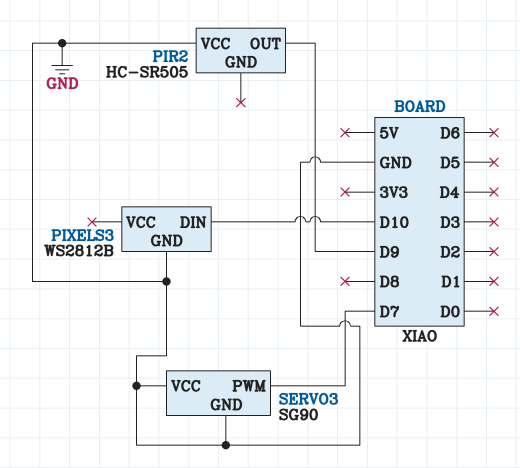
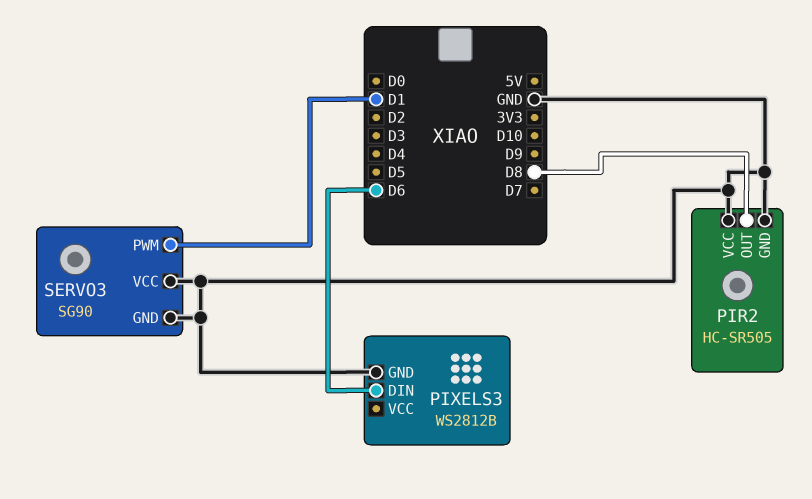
PIR2 pin GND: none -> GND
PIR2 pin OUT: D9 -> D8
PIXELS3 pin DIN: D10 -> D6
SERVO3 pin PWM: D7 -> D1

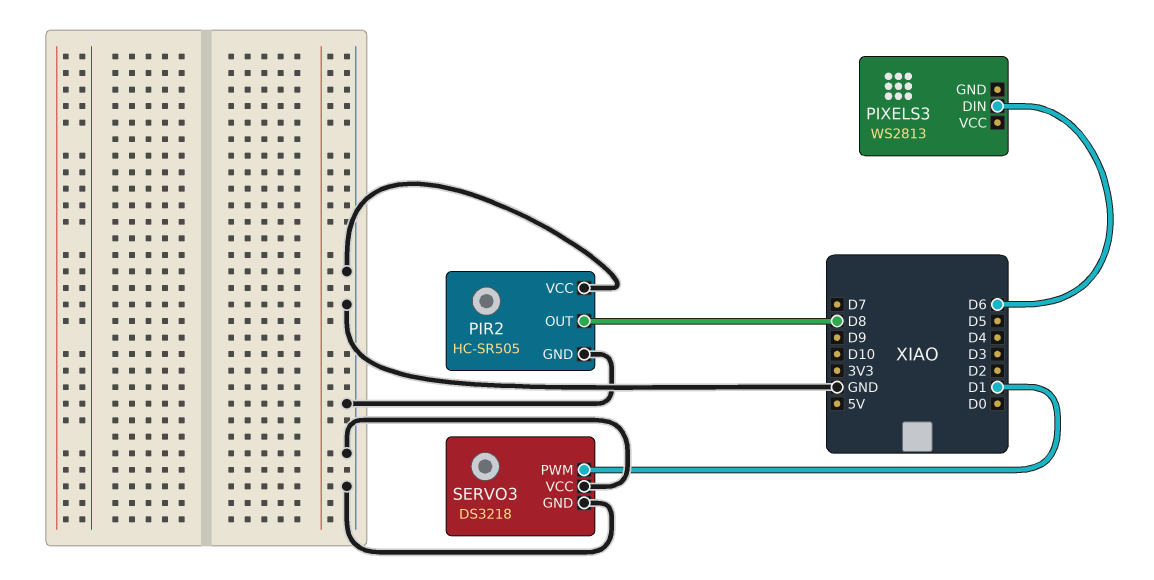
PIXELS3: WS2812B -> WS2813
PIXELS3 pin GND: GND -> none
SERVO3: SG90 -> DS3218

